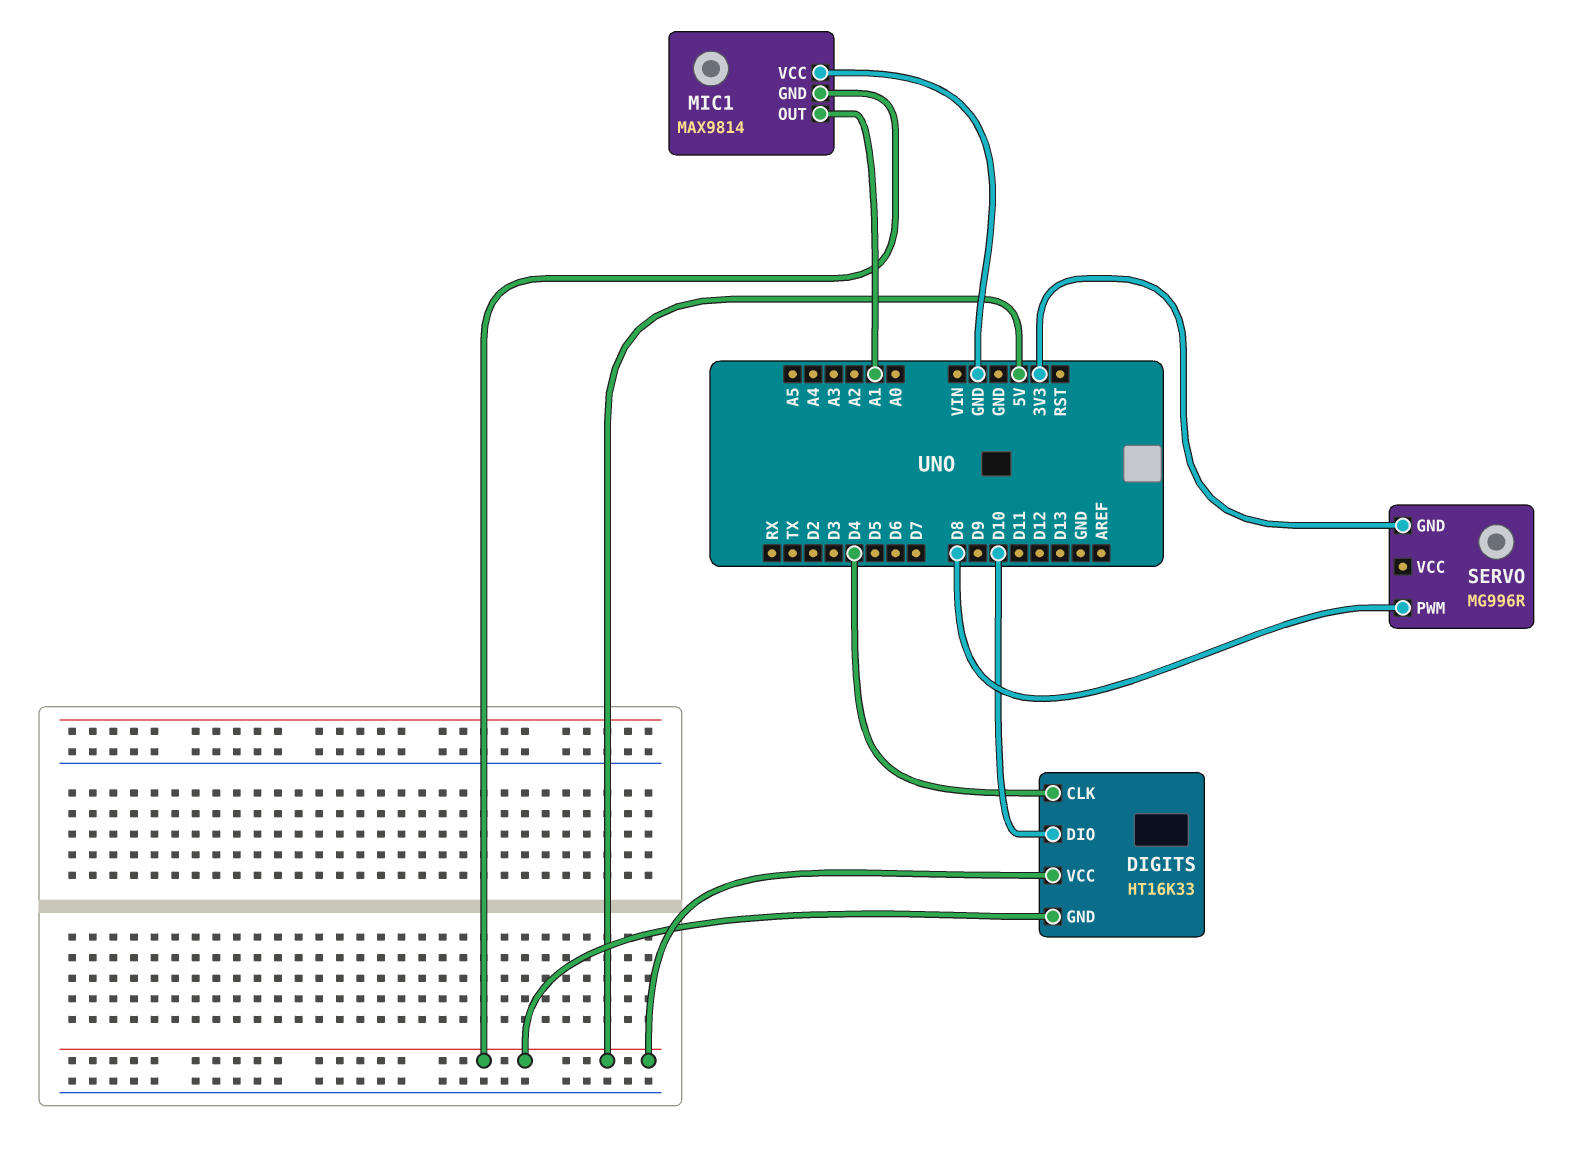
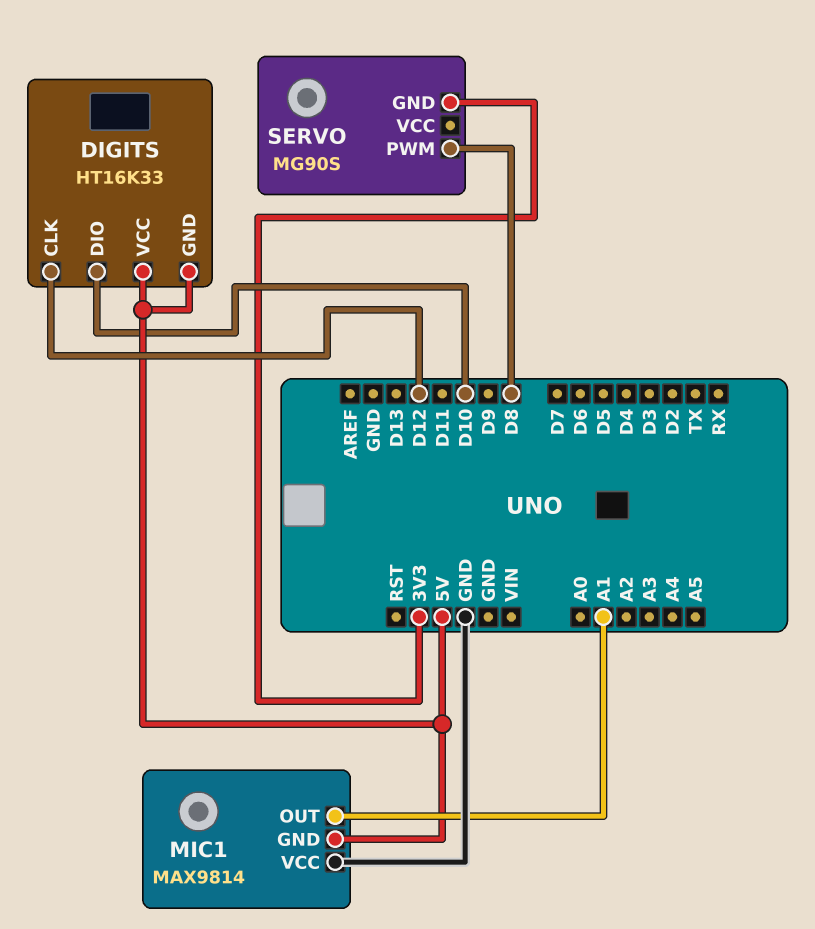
DIGITS pin CLK: D4 -> D12
SERVO: MG996R -> MG90S

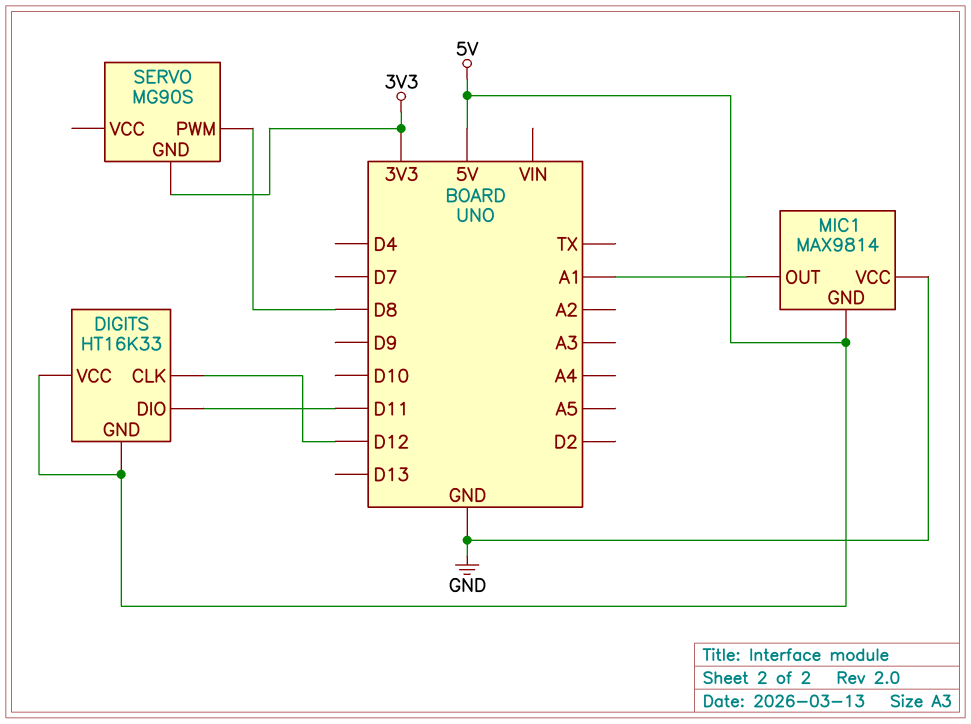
DIGITS pin DIO: D10 -> D11

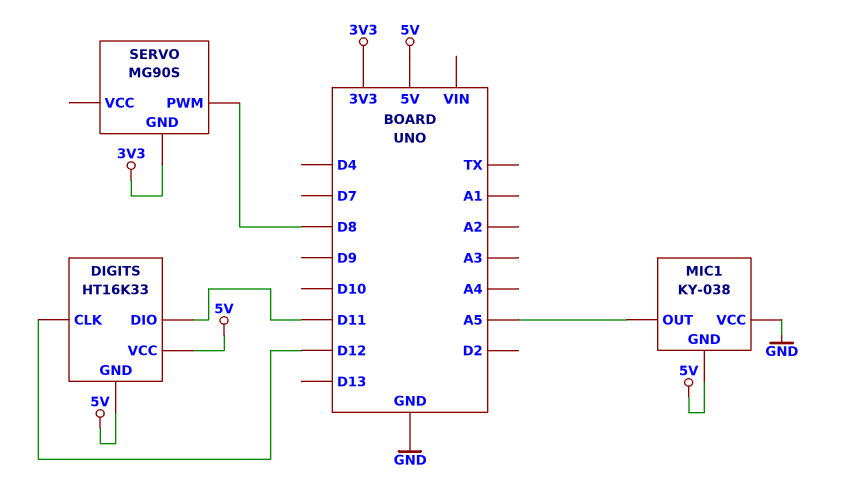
MIC1: MAX9814 -> KY-038
MIC1 pin OUT: A1 -> A5

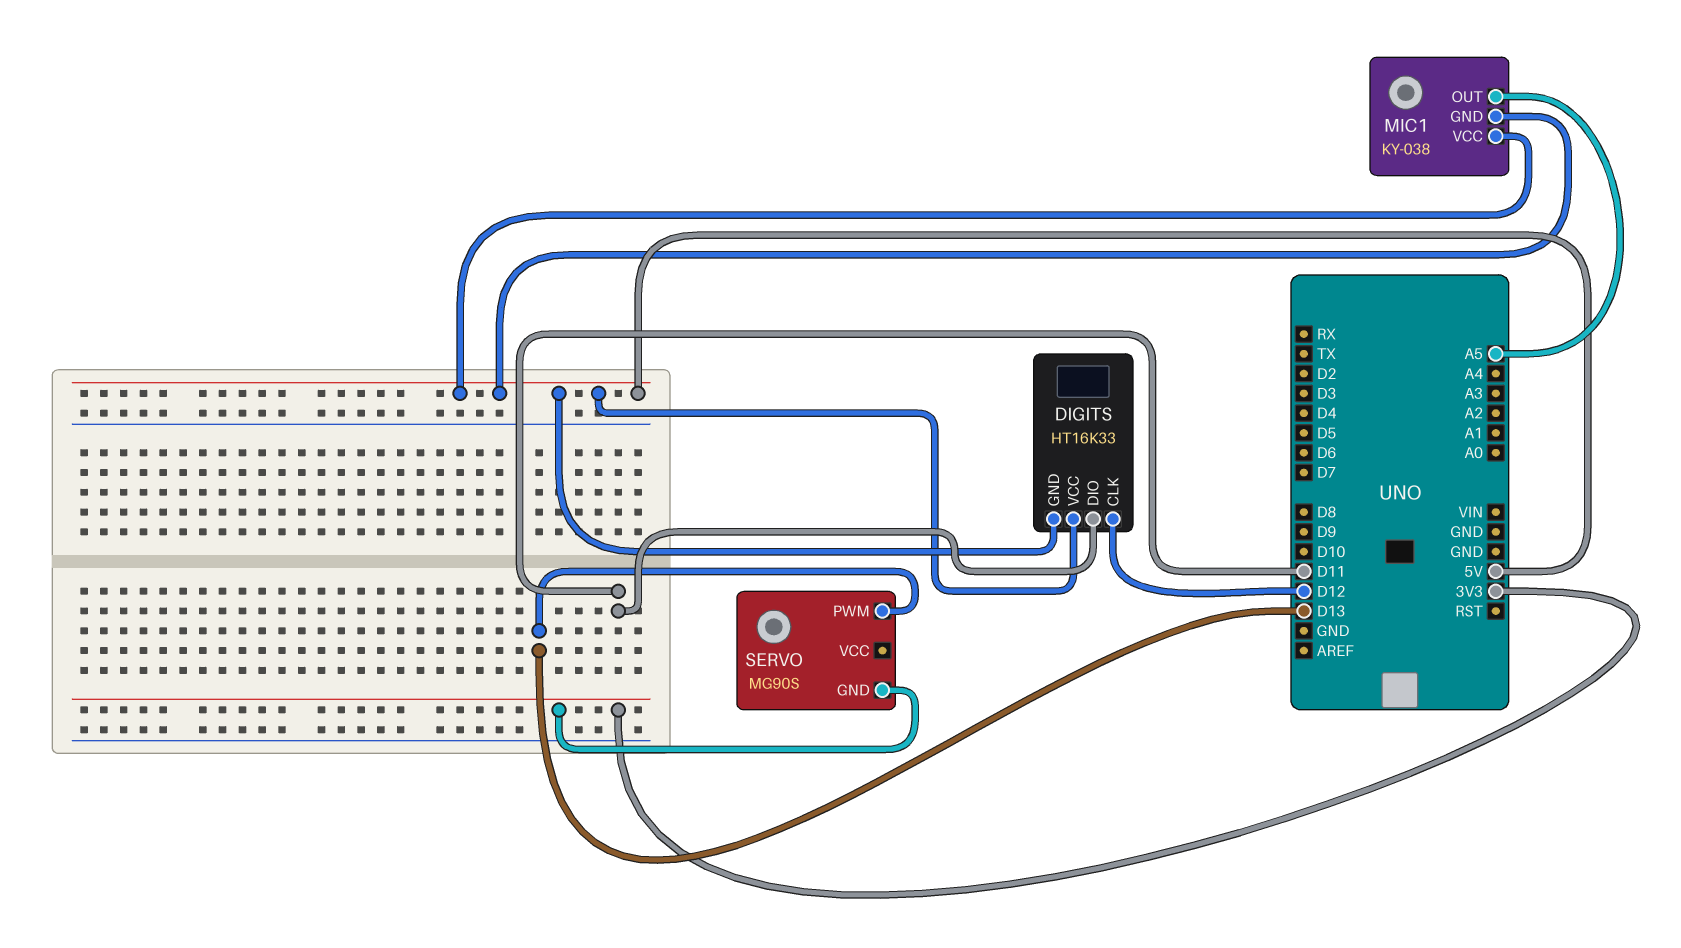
MIC1 pin VCC: GND -> 5V
SERVO pin PWM: D8 -> D13

